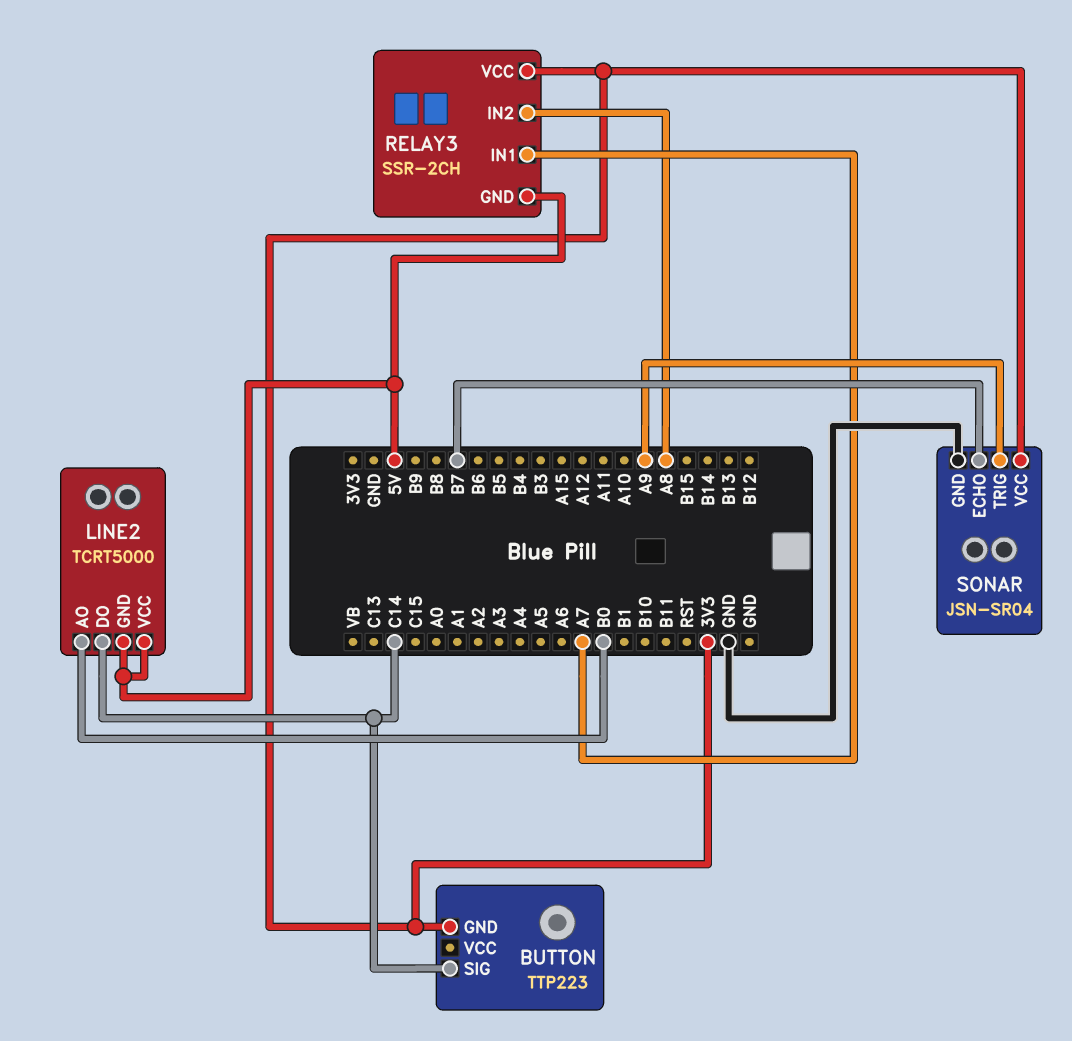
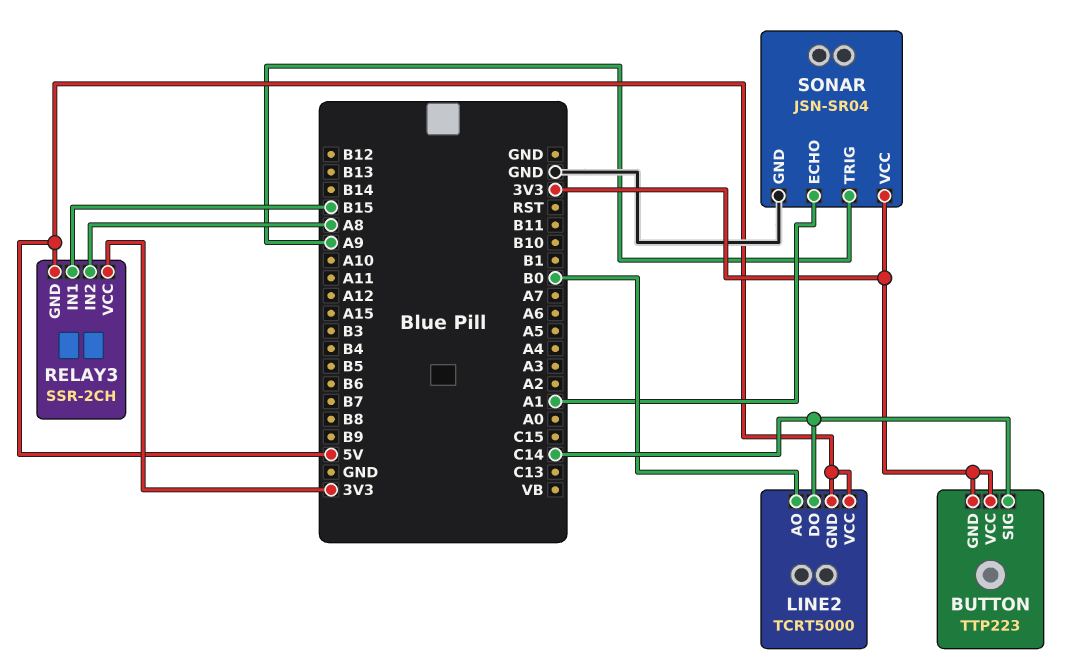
BUTTON pin VCC: none -> 3V3
RELAY3 pin IN1: A7 -> B15
SONAR pin ECHO: B7 -> A1

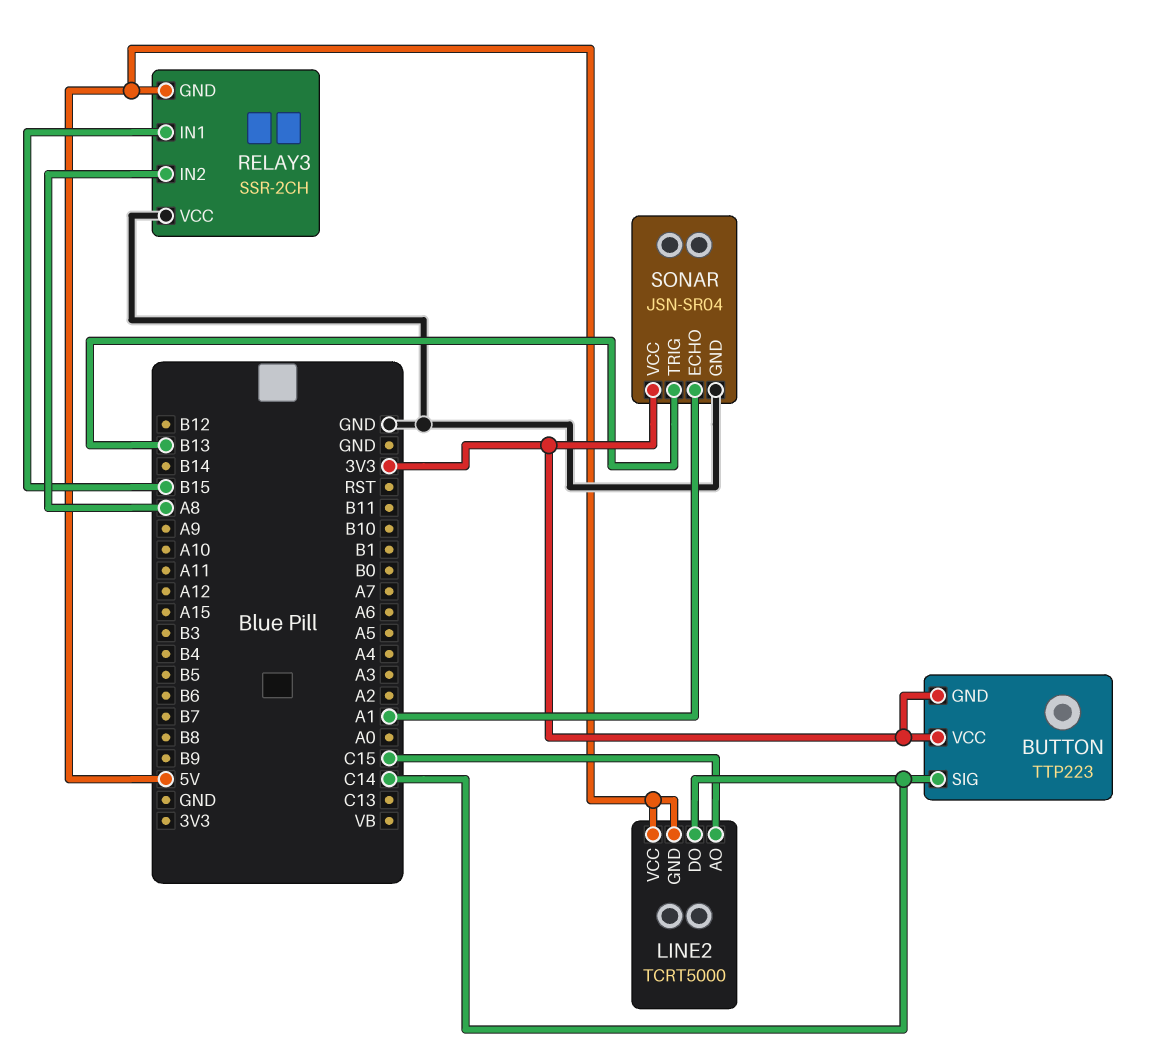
LINE2 pin AO: B0 -> C15
RELAY3 pin VCC: 3V3 -> GND
SONAR pin TRIG: A9 -> B13

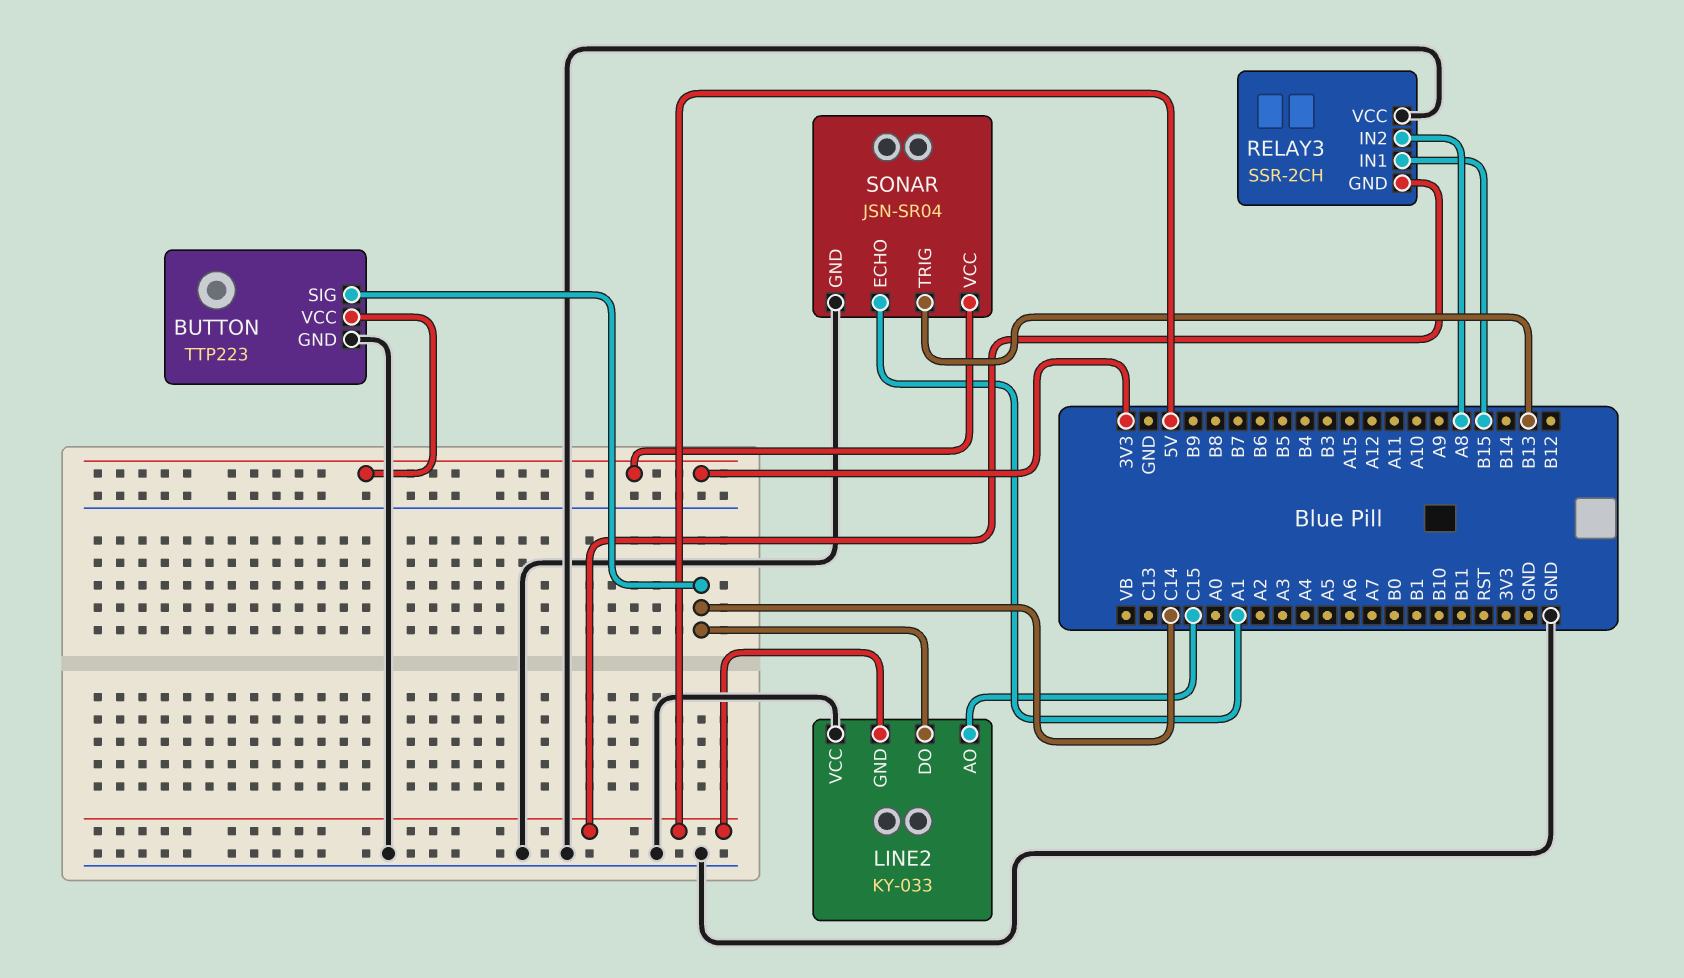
BUTTON pin GND: 3V3 -> GND
LINE2: TCRT5000 -> KY-033
LINE2 pin VCC: 5V -> GND

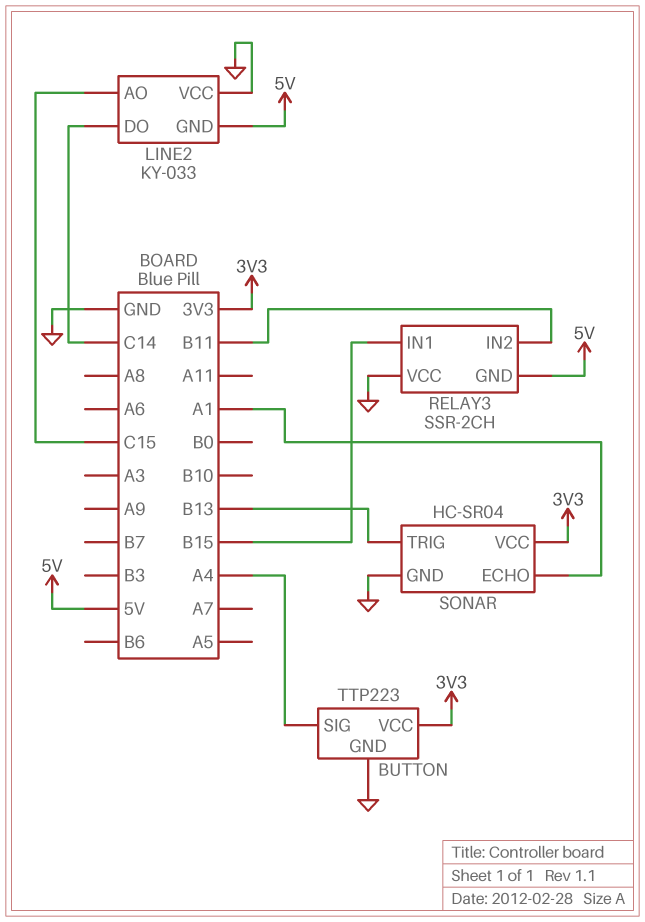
BUTTON pin SIG: C14 -> A4
RELAY3 pin IN2: A8 -> B11
SONAR: JSN-SR04 -> HC-SR04

